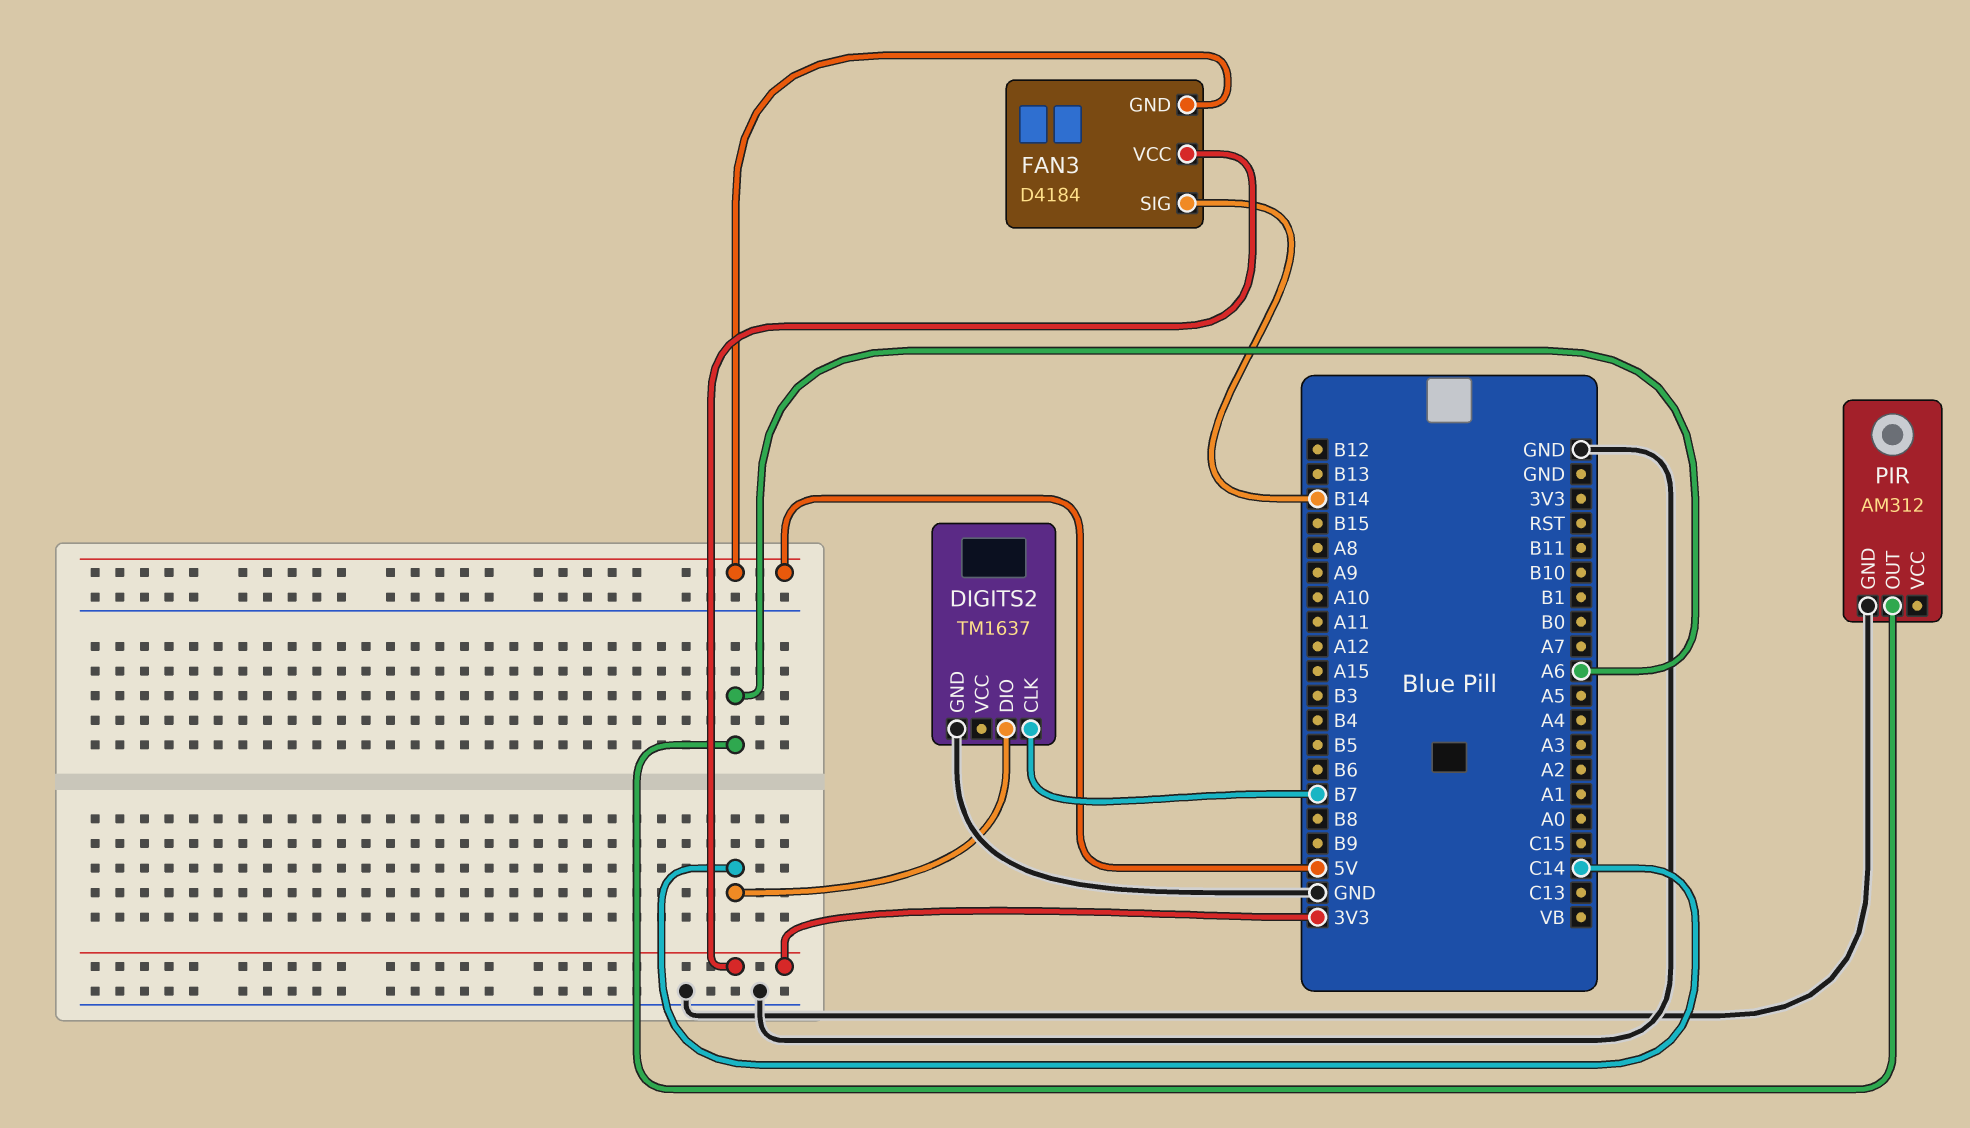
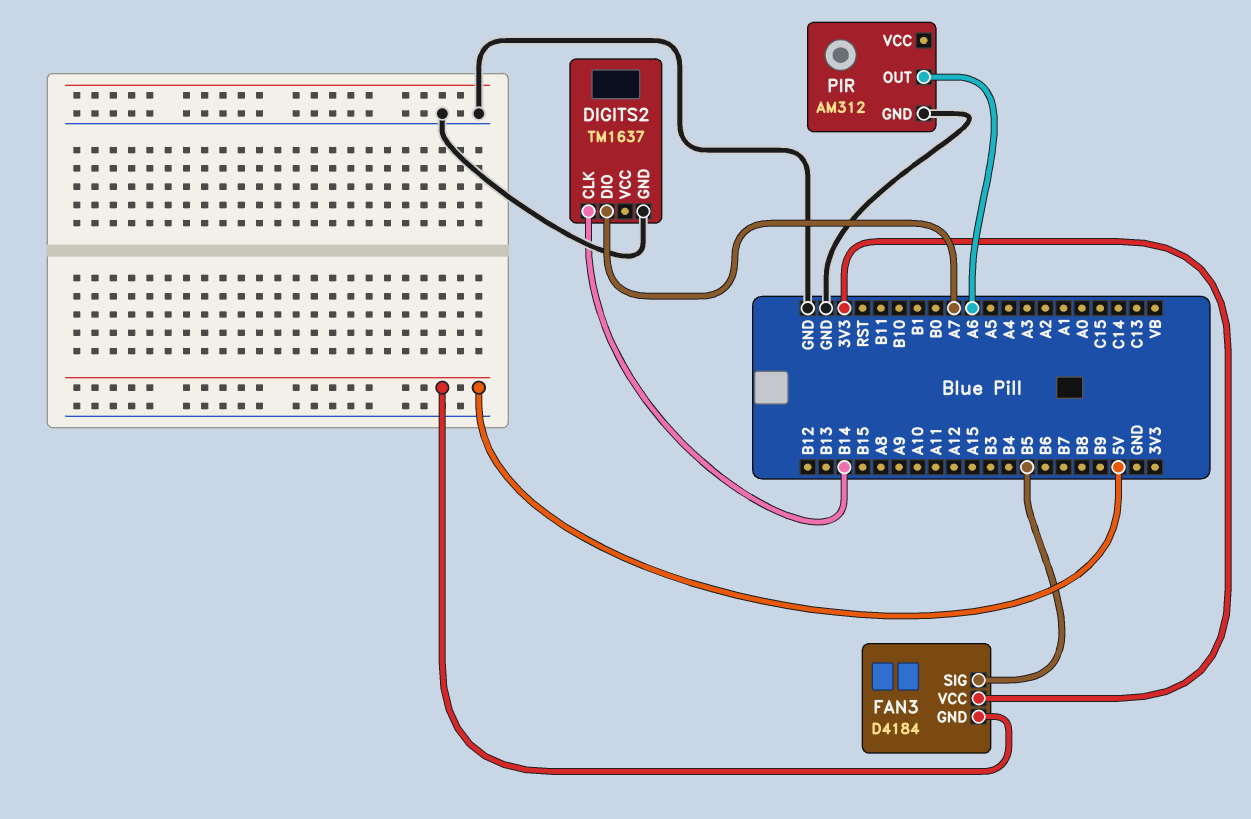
DIGITS2 pin CLK: B7 -> B14
DIGITS2 pin DIO: C14 -> A7
FAN3 pin SIG: B14 -> B5

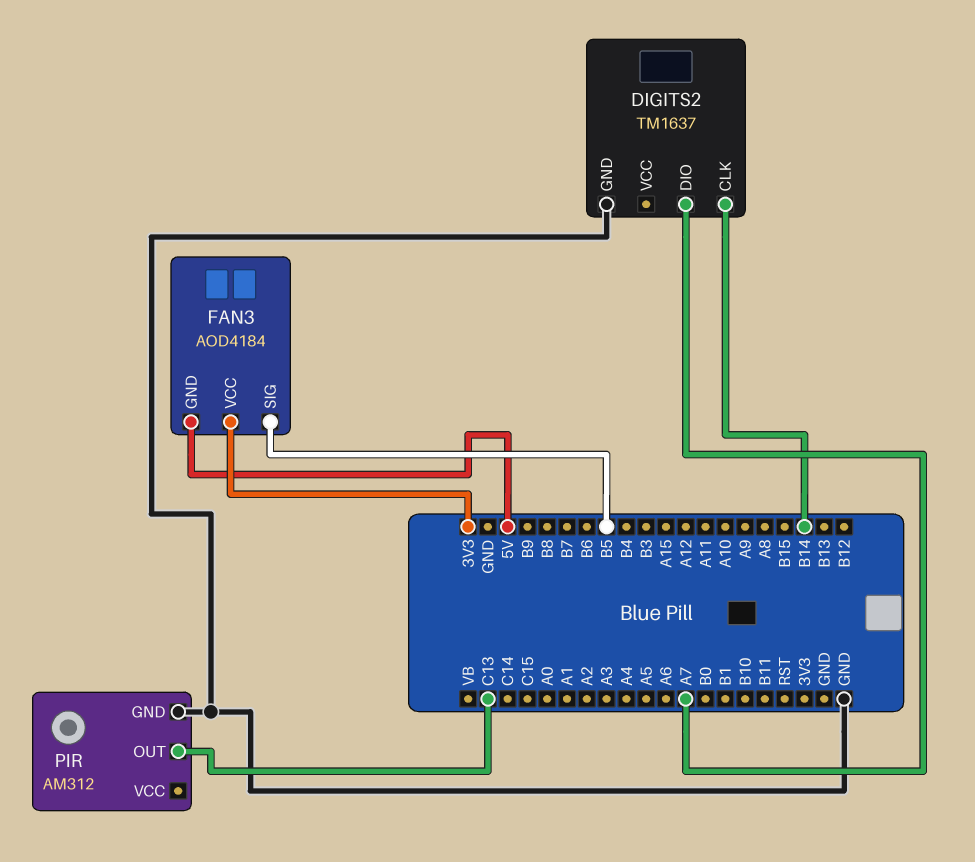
FAN3: D4184 -> AOD4184
PIR pin OUT: A6 -> C13

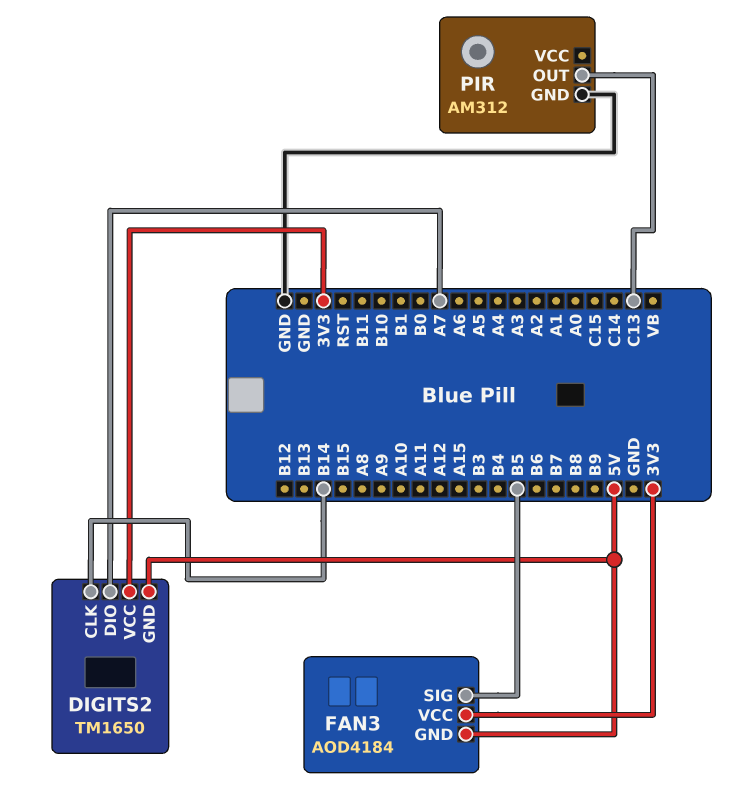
DIGITS2: TM1637 -> TM1650
DIGITS2 pin GND: GND -> 5V
DIGITS2 pin VCC: none -> 3V3

